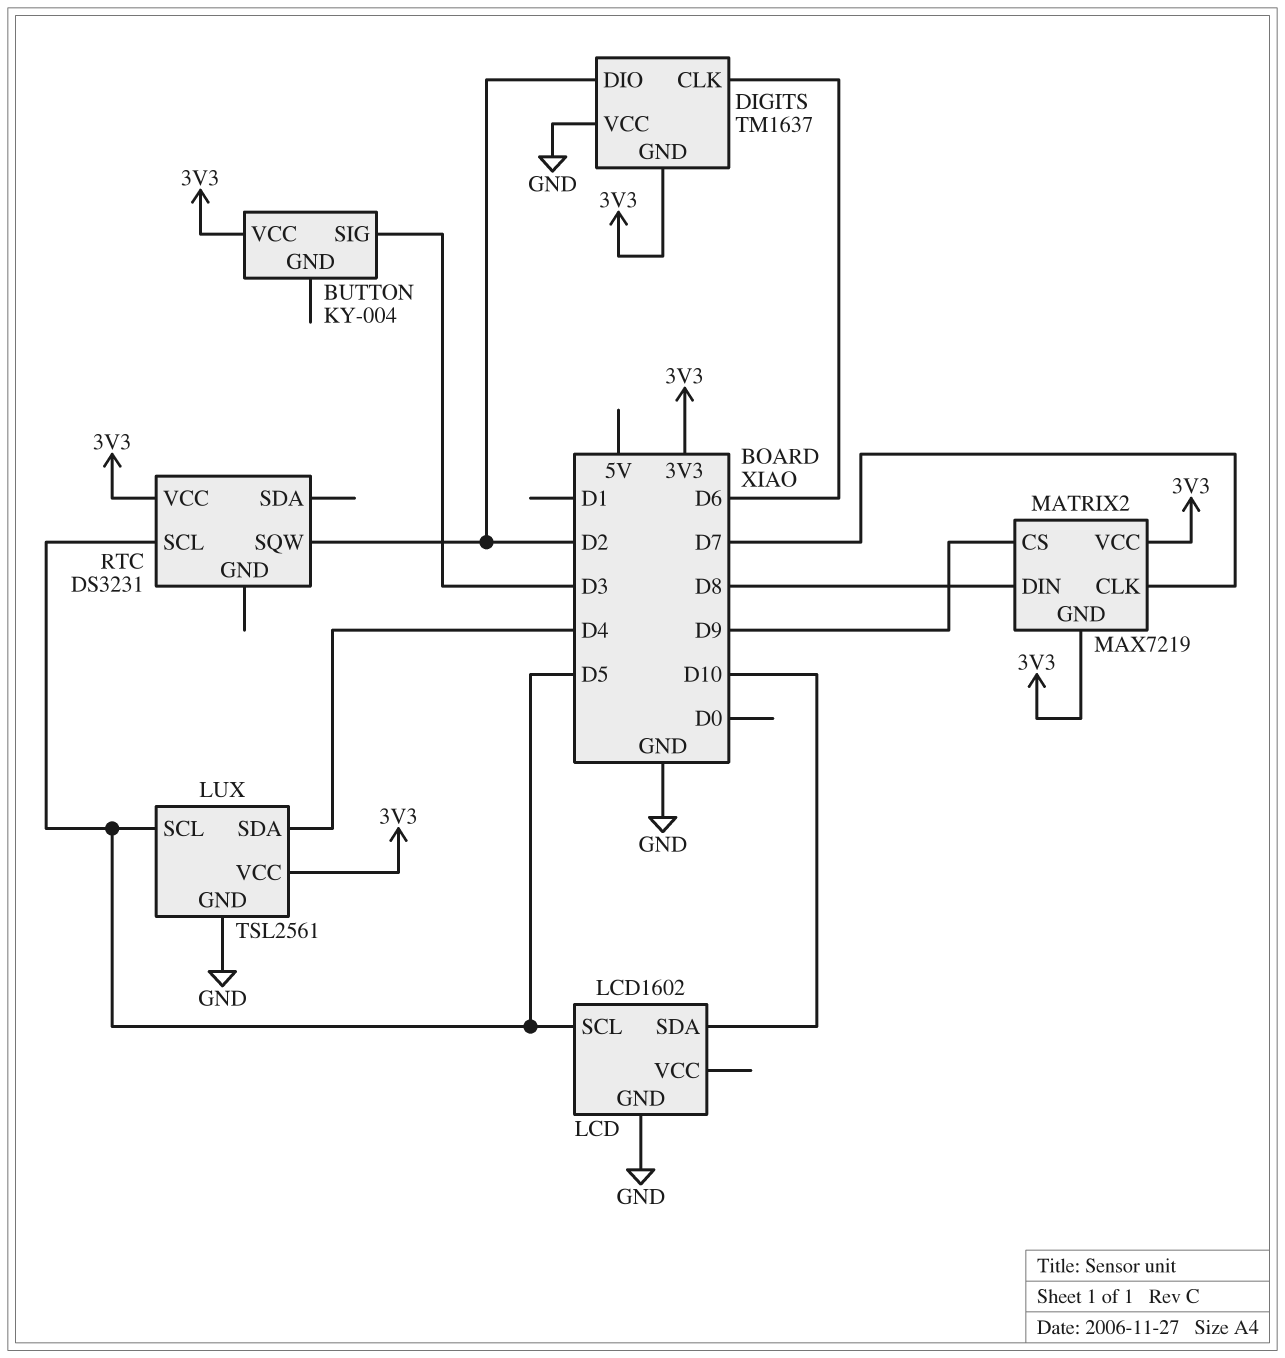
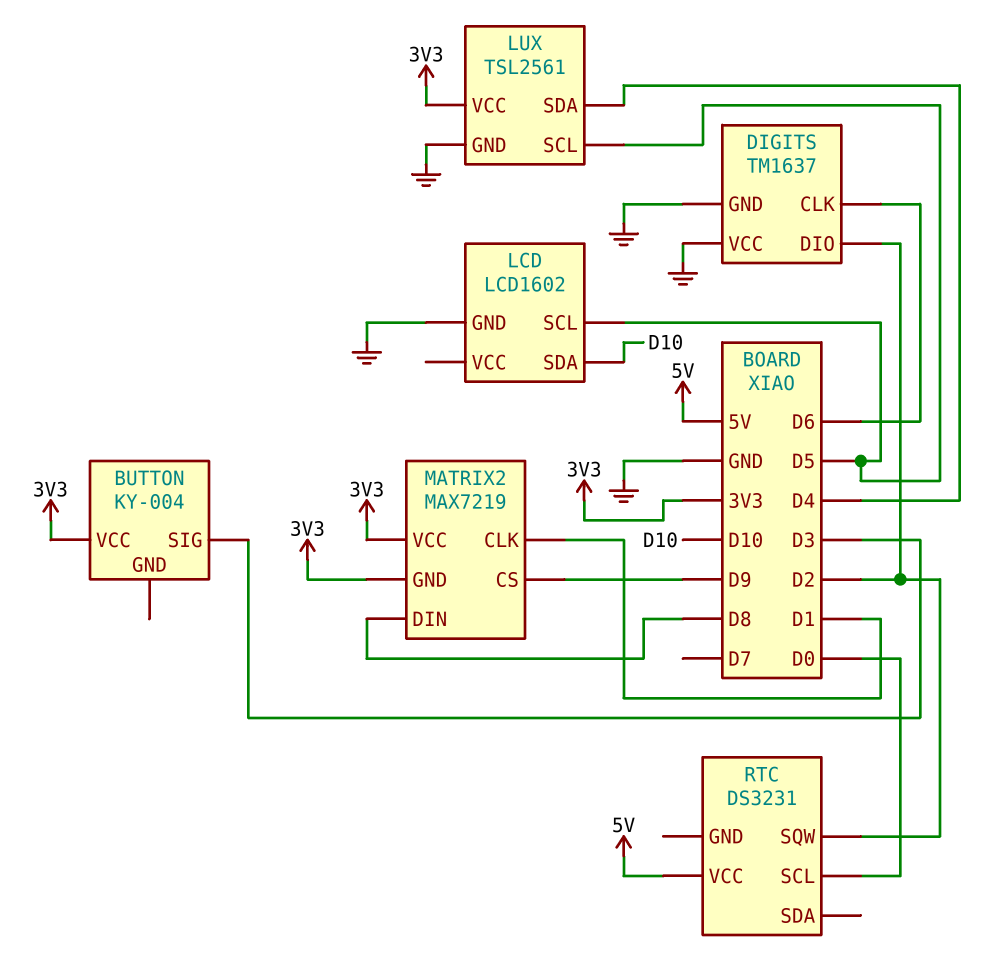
DIGITS pin GND: 3V3 -> GND
MATRIX2 pin CLK: D7 -> D1
RTC pin SCL: D5 -> D0
RTC pin VCC: 3V3 -> 5V

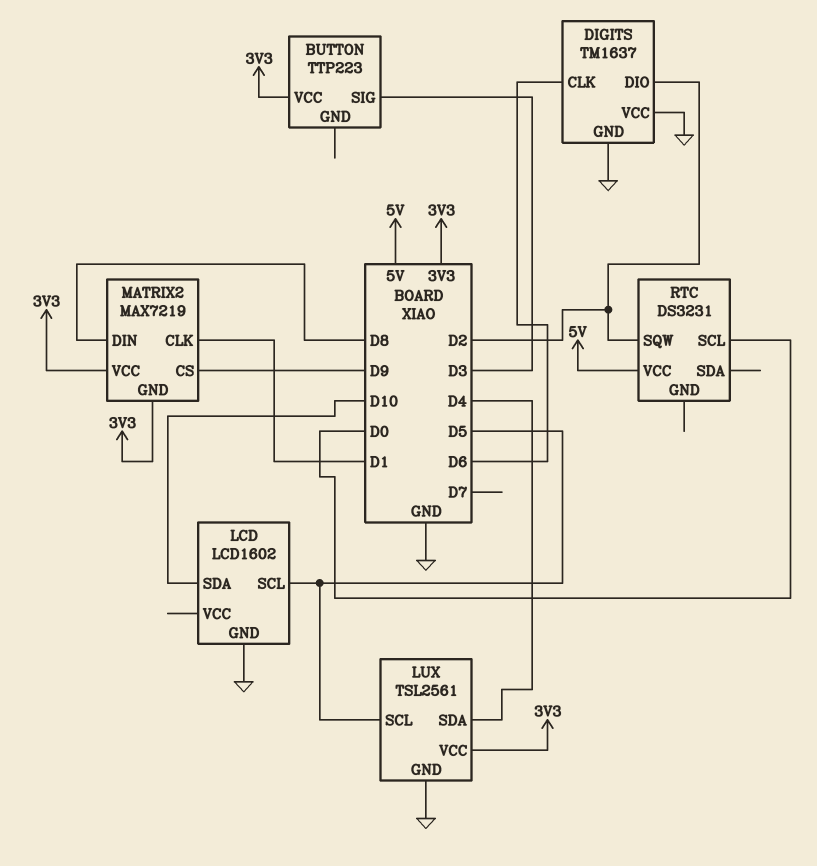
BUTTON: KY-004 -> TTP223

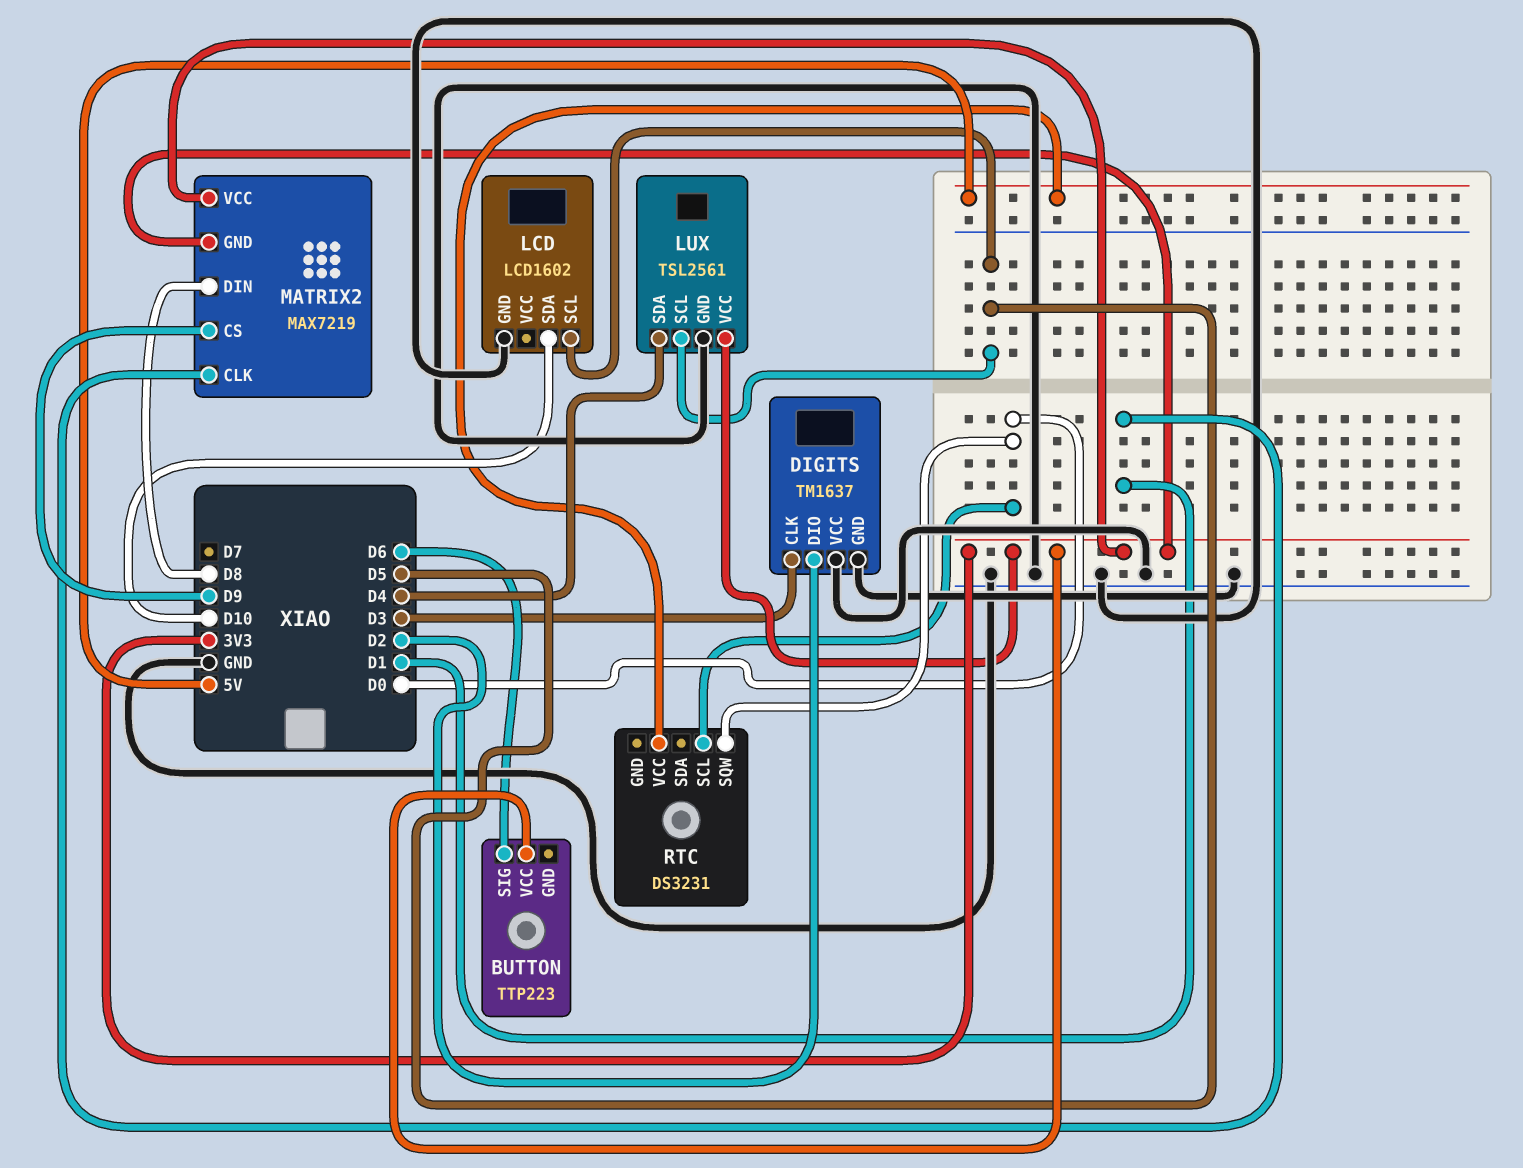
BUTTON pin SIG: D3 -> D6
DIGITS pin CLK: D6 -> D3
RTC pin SQW: D2 -> D0

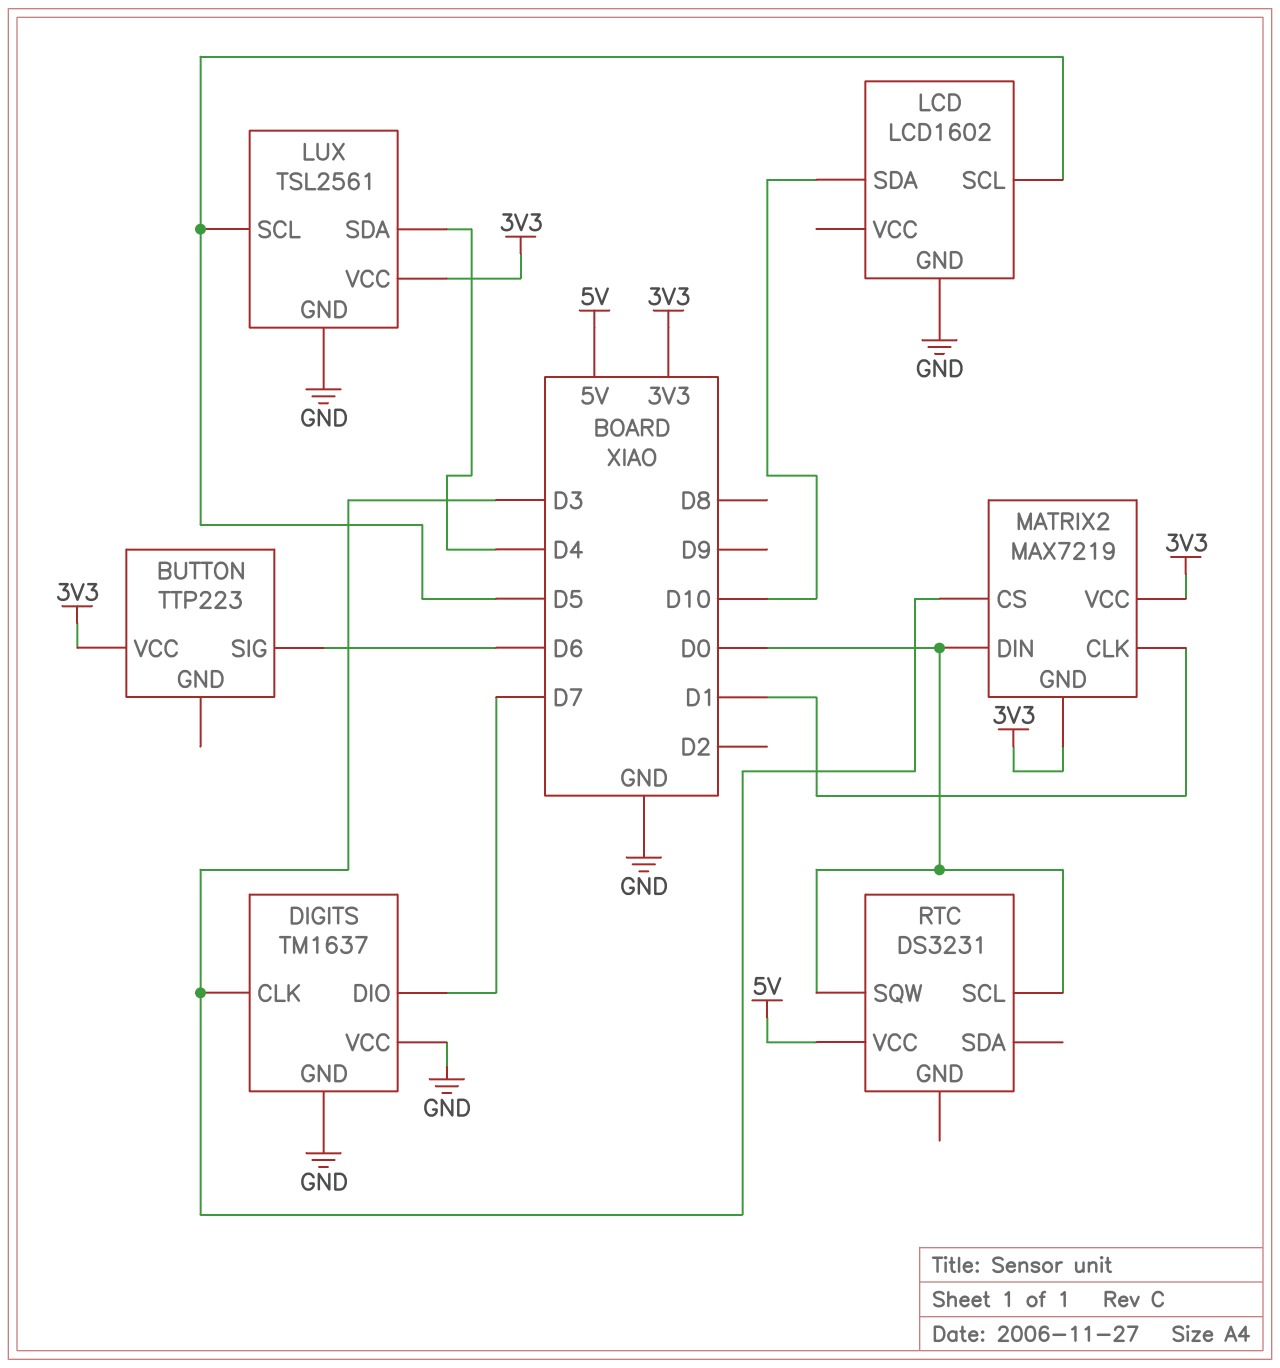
DIGITS pin DIO: D2 -> D7
MATRIX2 pin CS: D9 -> D3
MATRIX2 pin DIN: D8 -> D0

